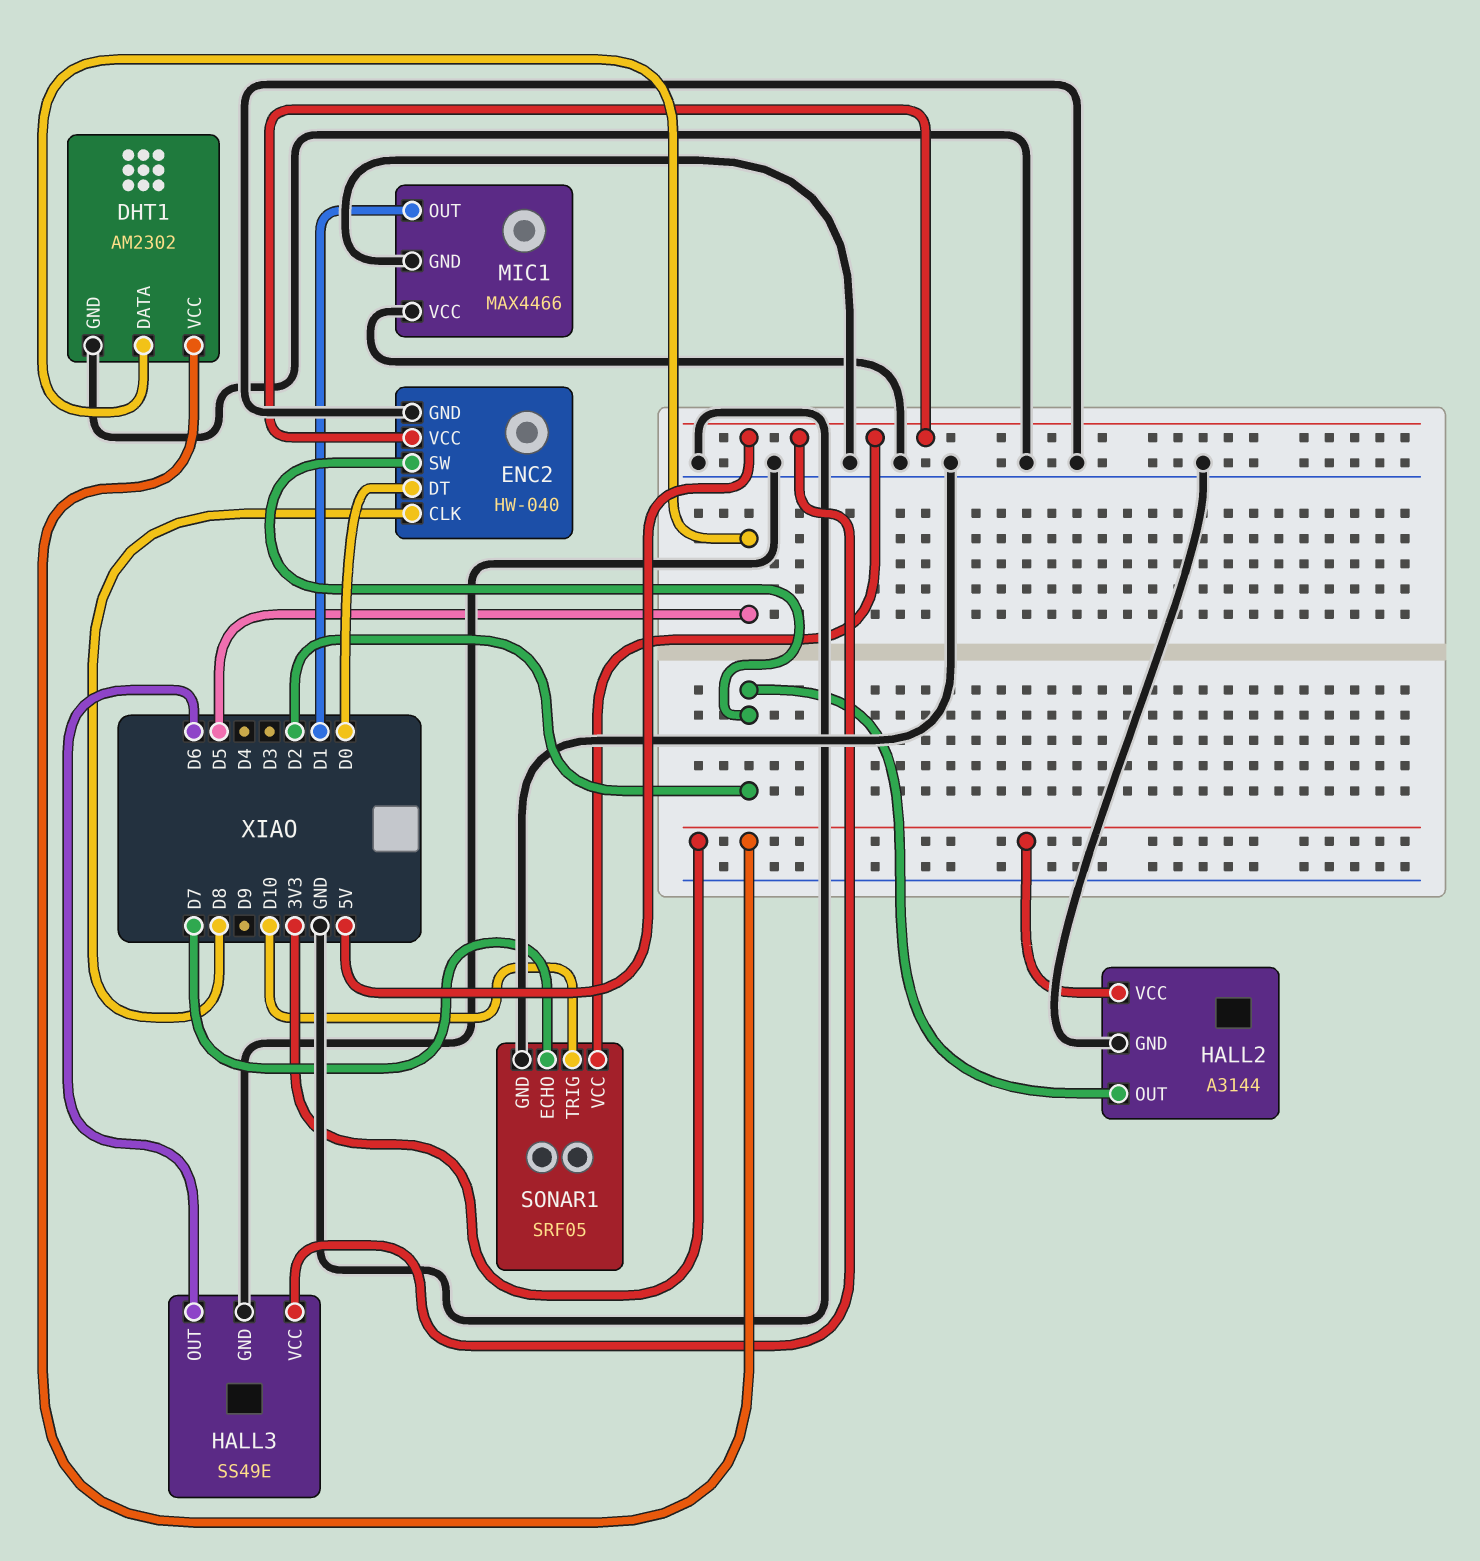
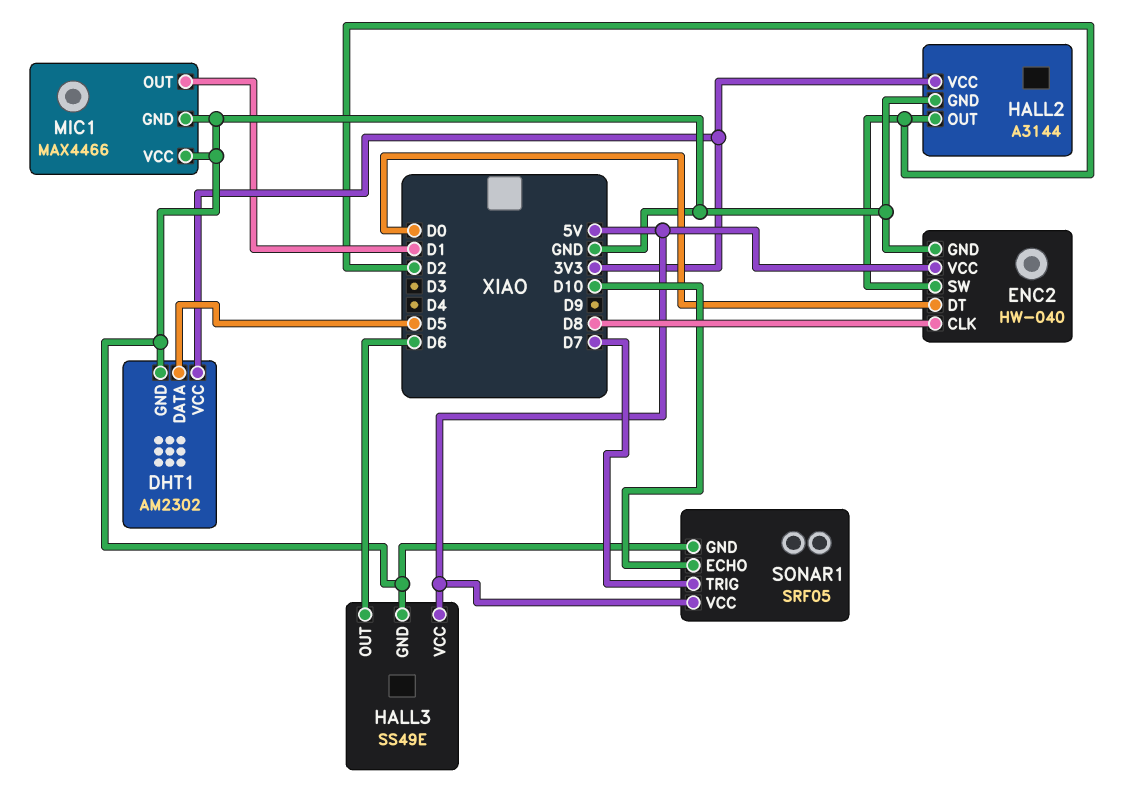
SONAR1 pin ECHO: D7 -> D10
SONAR1 pin TRIG: D10 -> D7

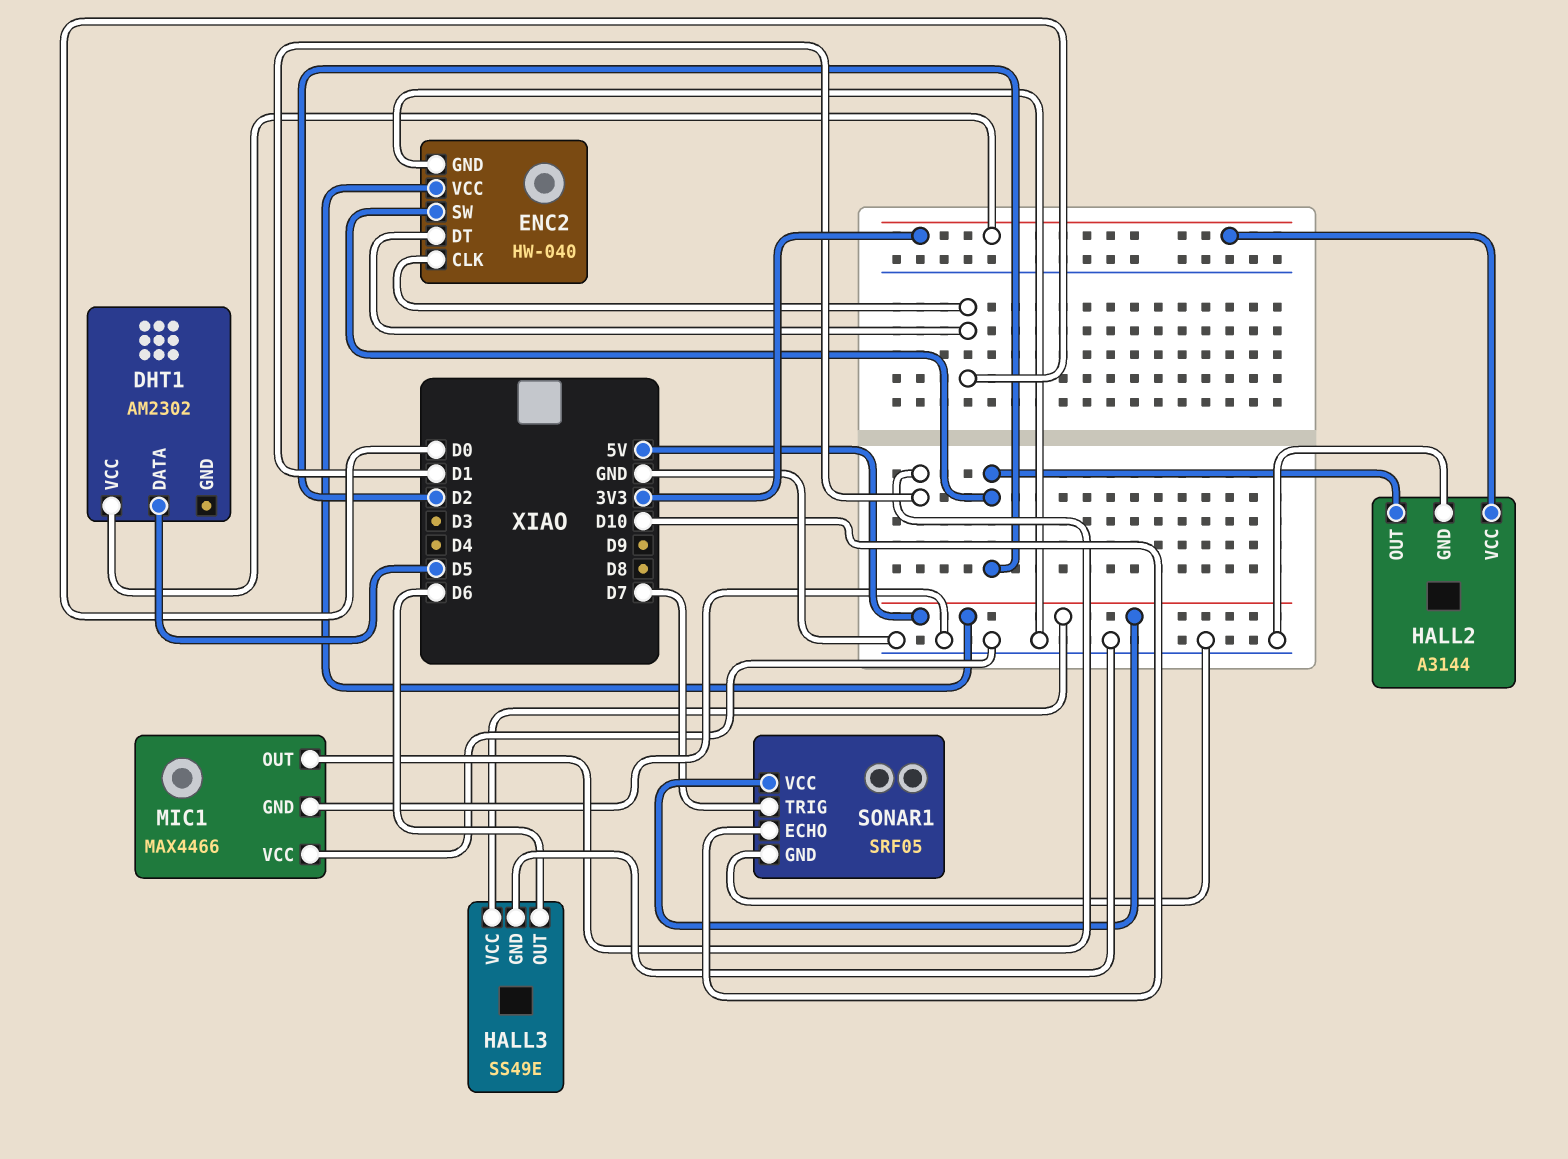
DHT1 pin GND: GND -> none
ENC2 pin CLK: D8 -> D0

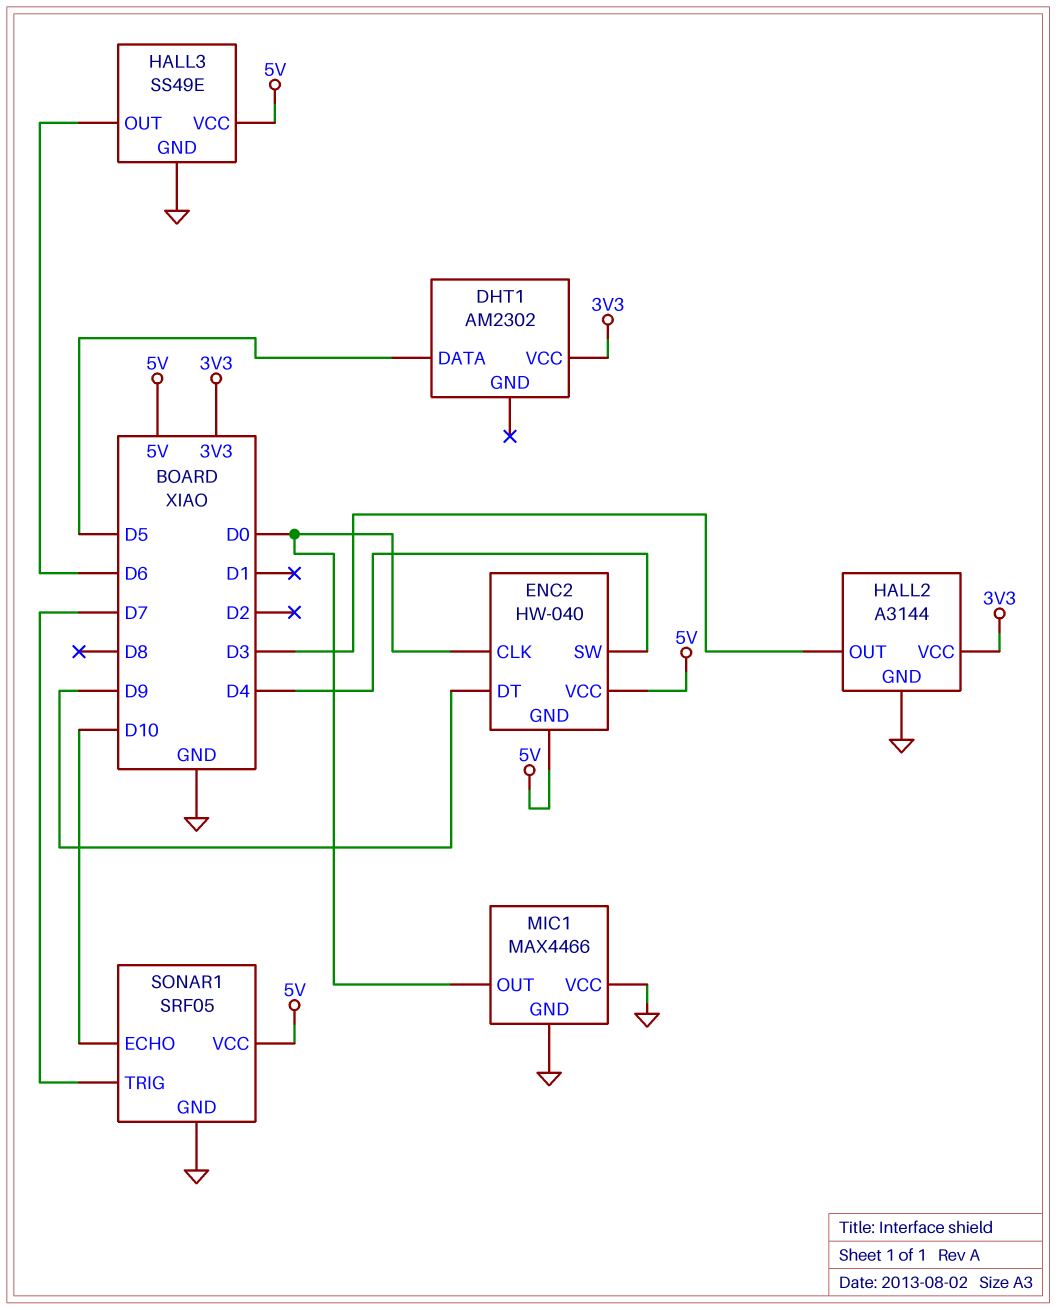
ENC2 pin DT: D0 -> D9
ENC2 pin GND: GND -> 5V
ENC2 pin SW: D2 -> D4
HALL2 pin OUT: D2 -> D3
MIC1 pin OUT: D1 -> D0

